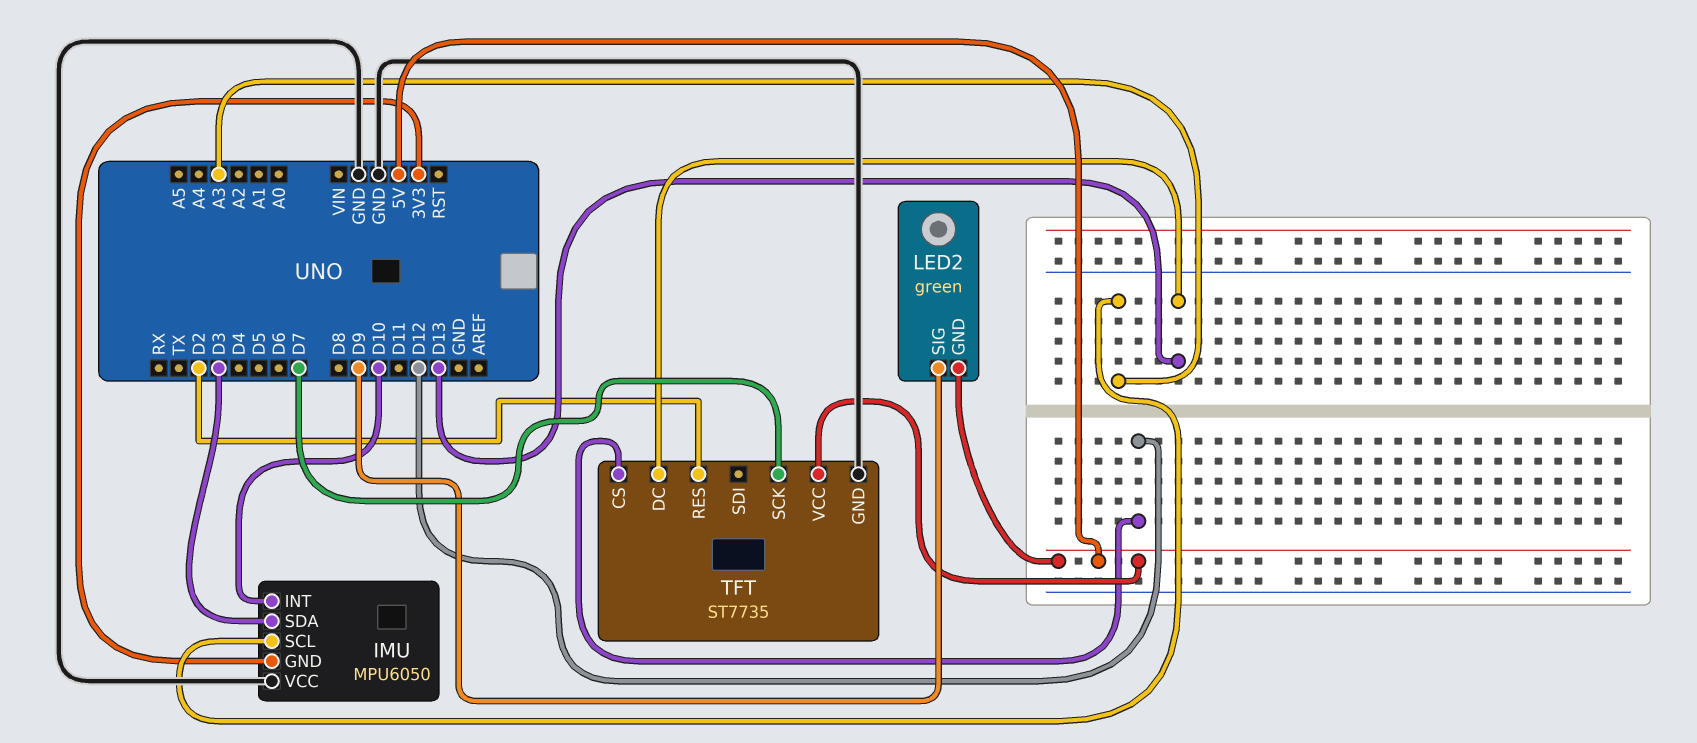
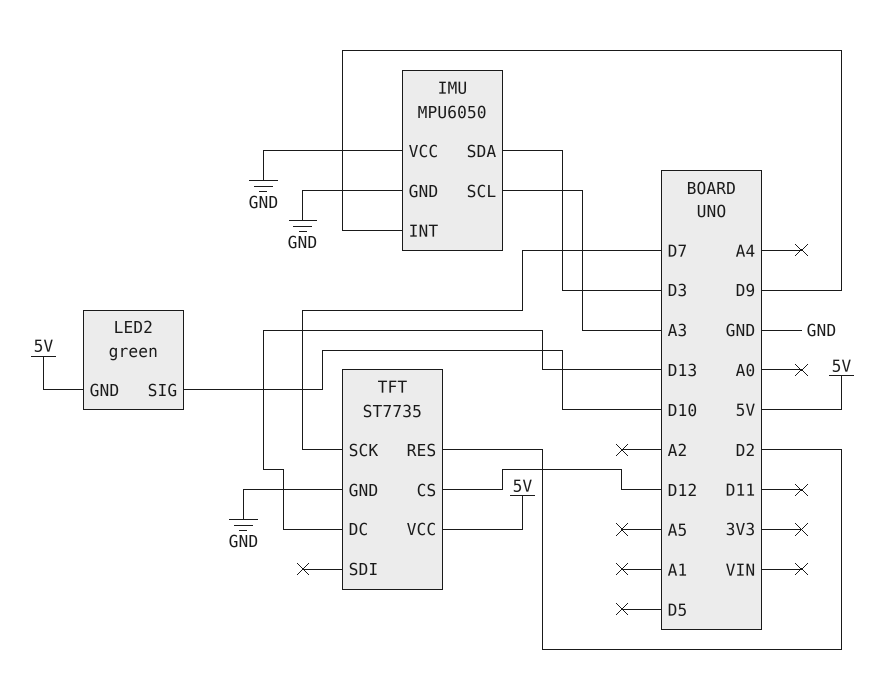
IMU pin GND: 3V3 -> GND
IMU pin INT: D10 -> D9
LED2 pin SIG: D9 -> D10

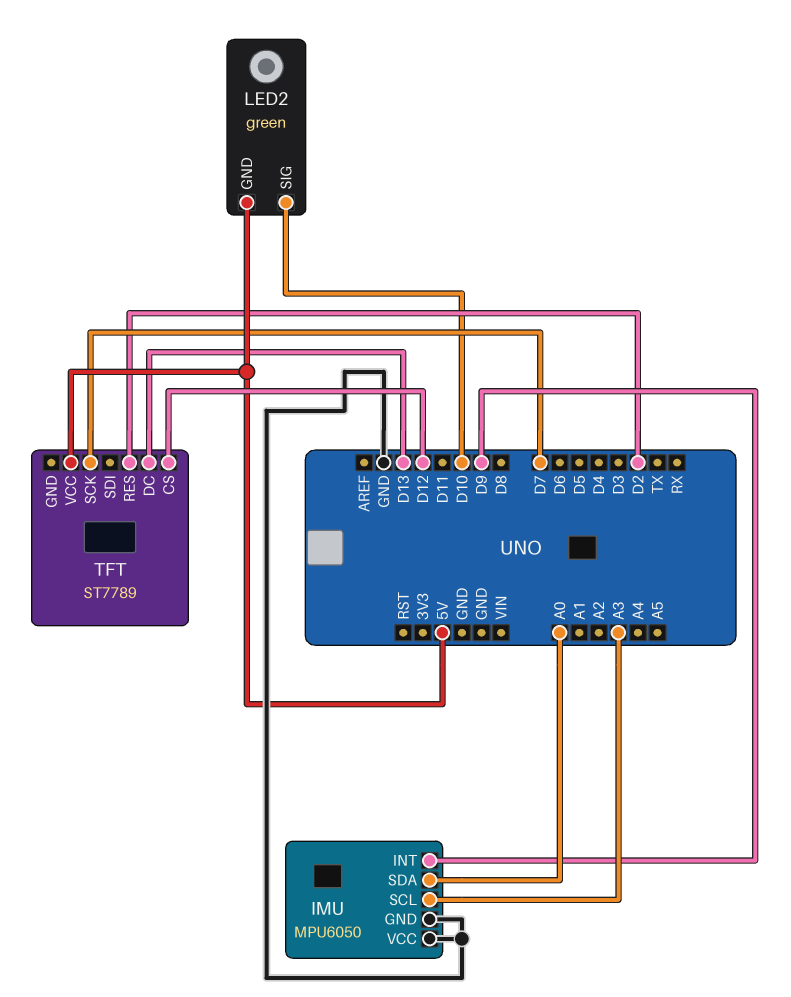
IMU pin SDA: D3 -> A0
TFT: ST7735 -> ST7789
TFT pin GND: GND -> none

